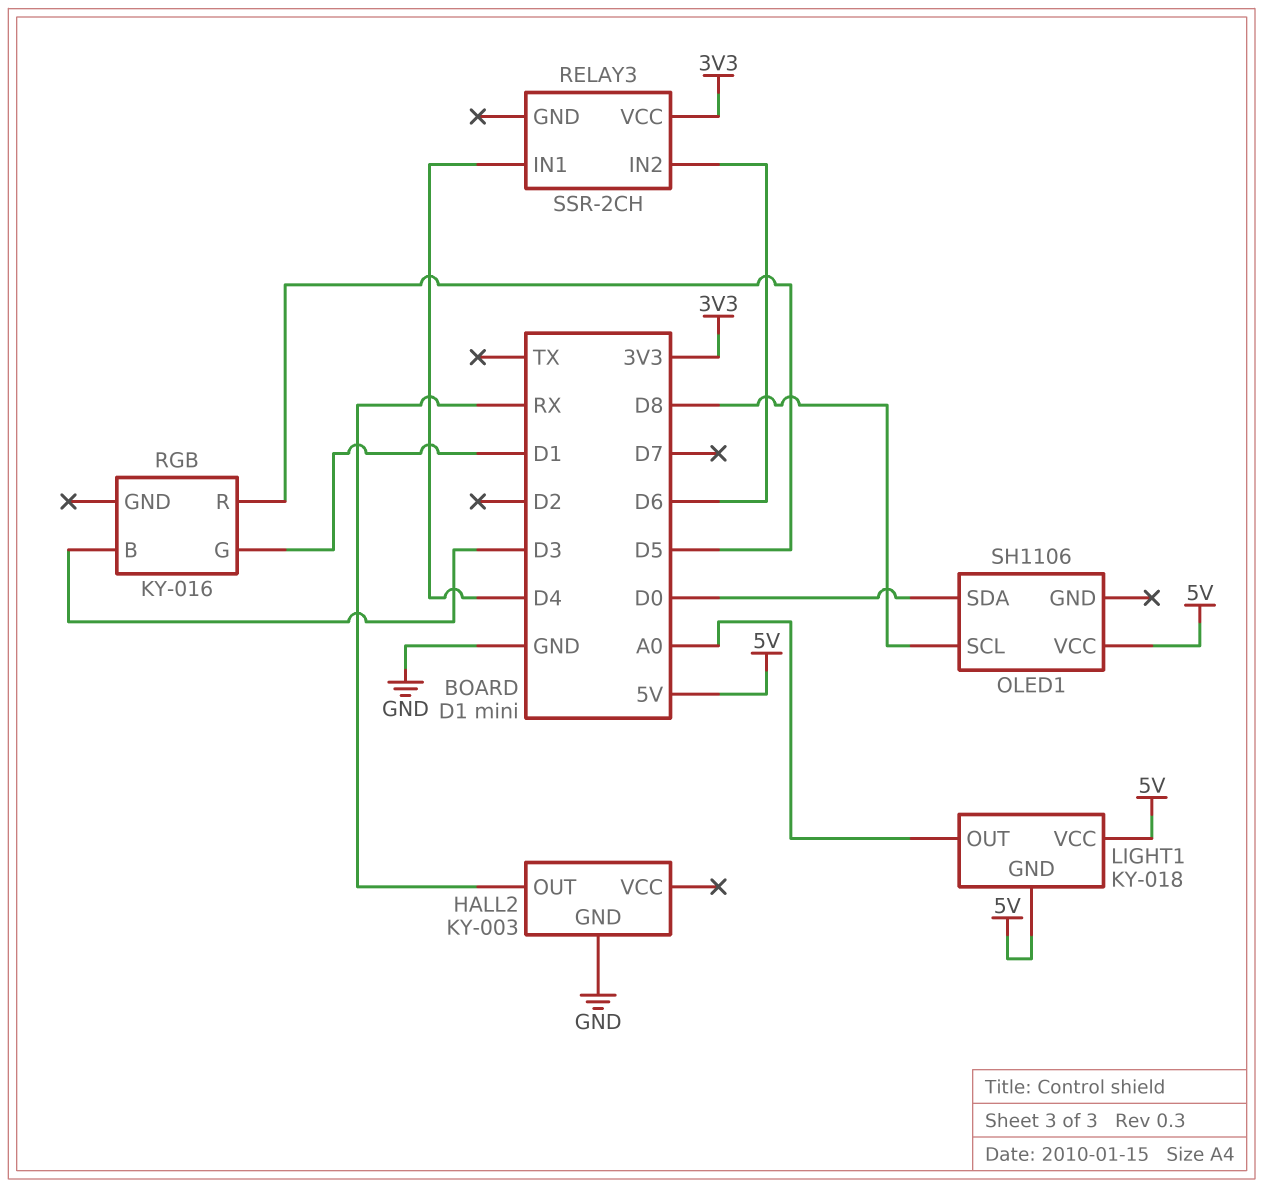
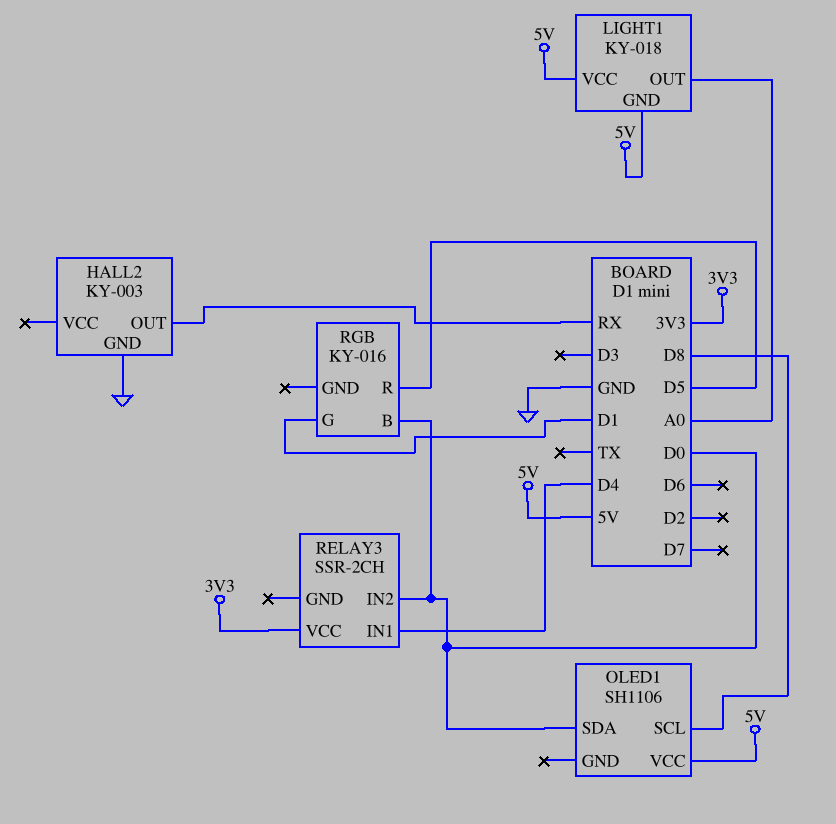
RELAY3 pin IN2: D6 -> D0
RGB pin B: D3 -> D0

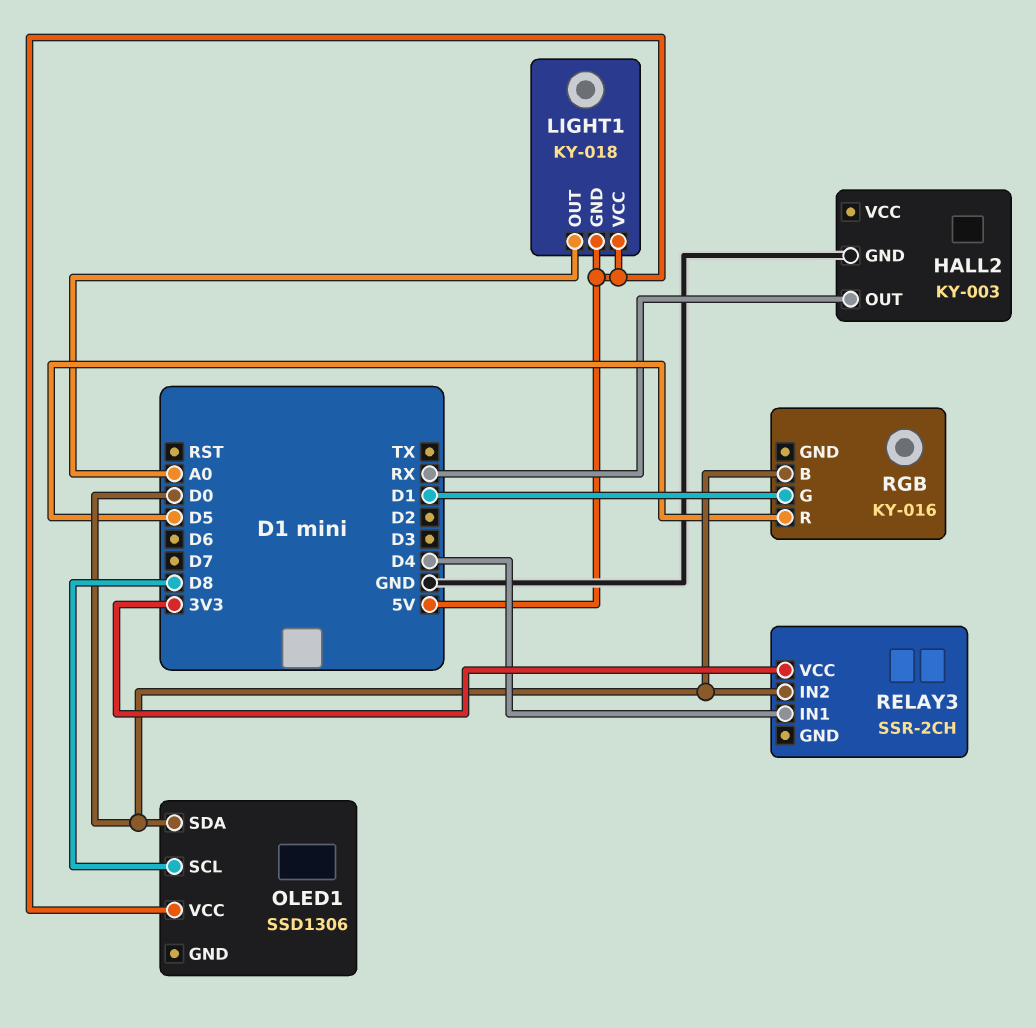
OLED1: SH1106 -> SSD1306

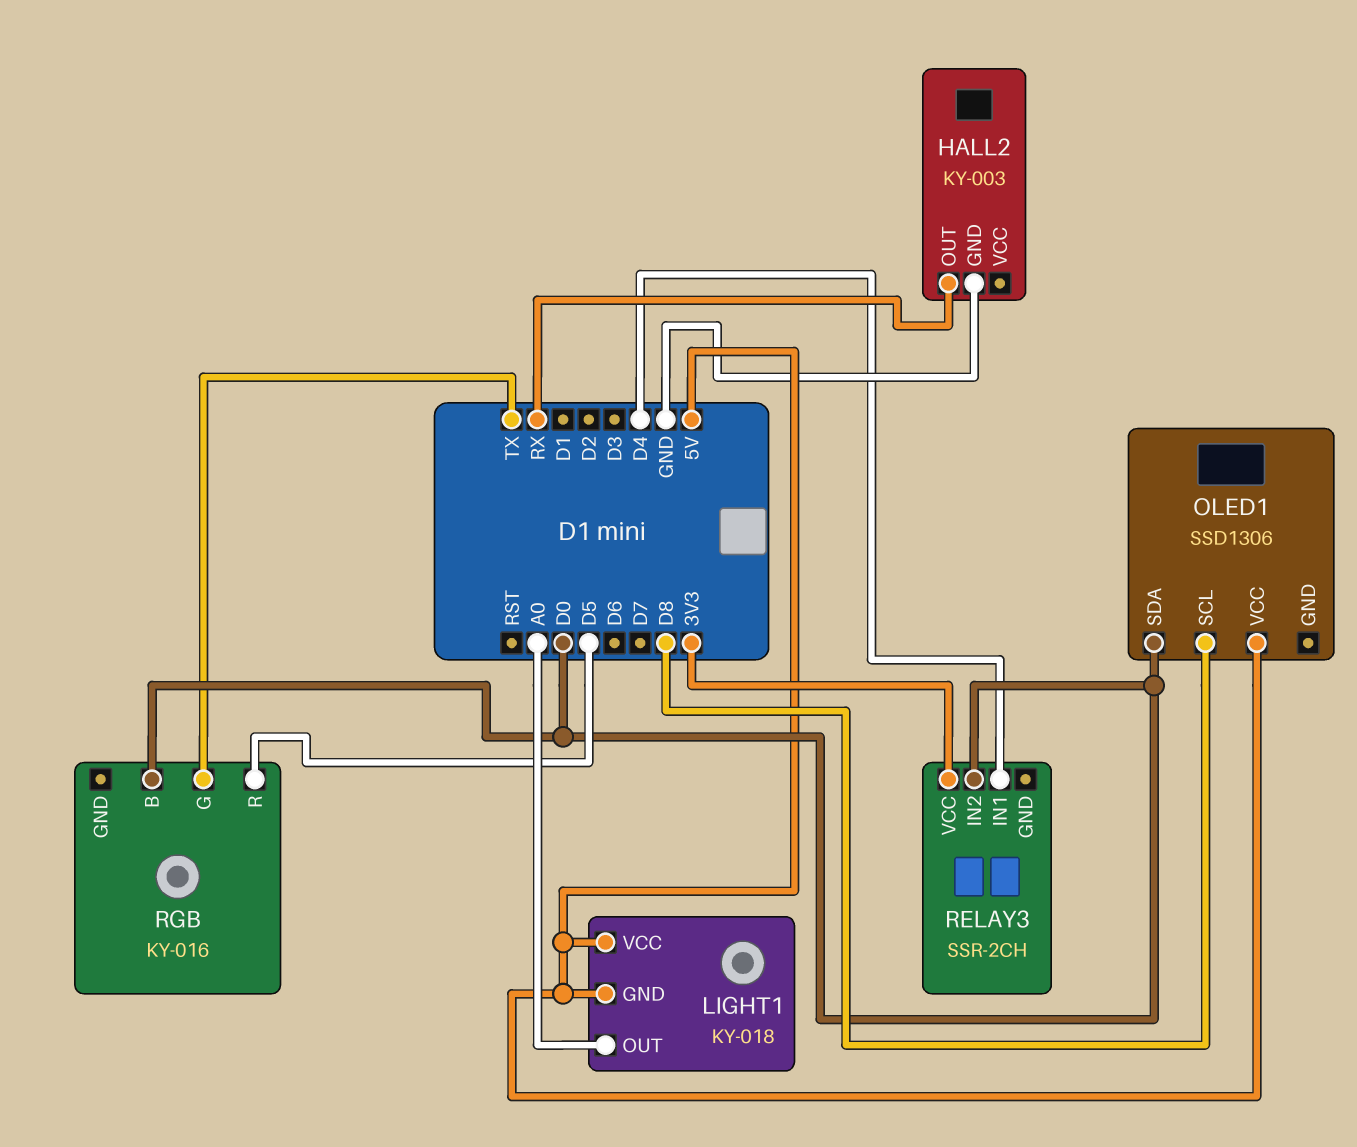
RGB pin G: D1 -> TX

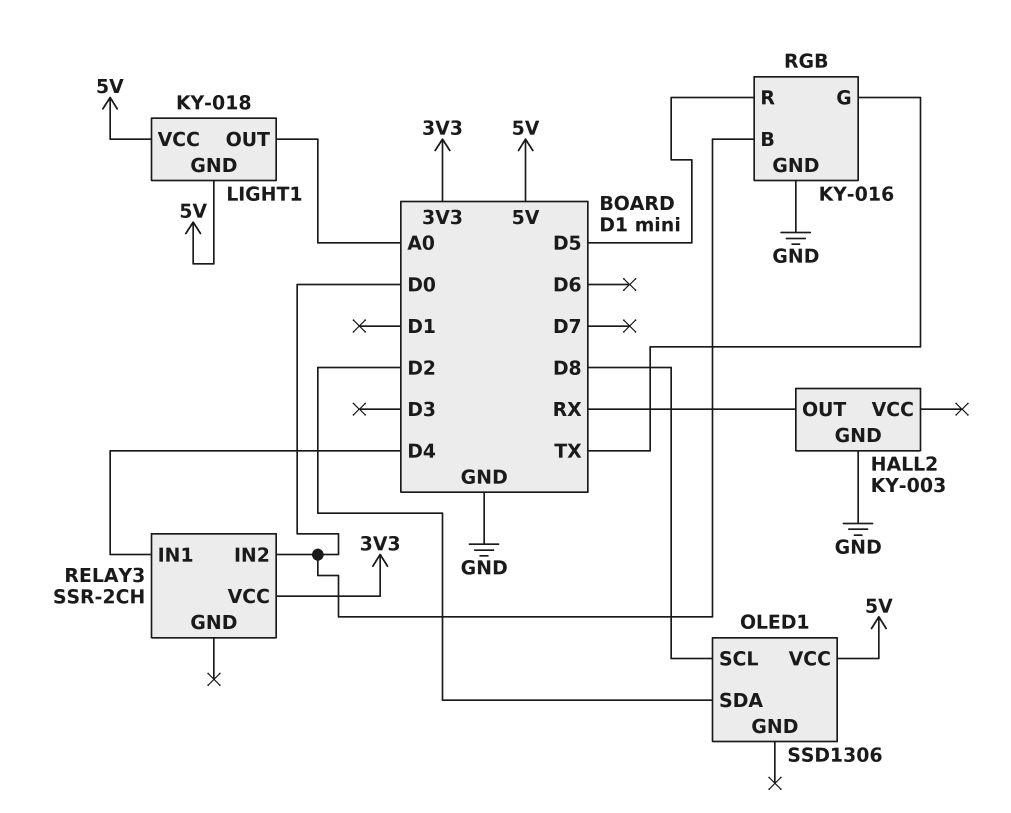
OLED1 pin SDA: D0 -> D2
RGB pin GND: none -> GND

